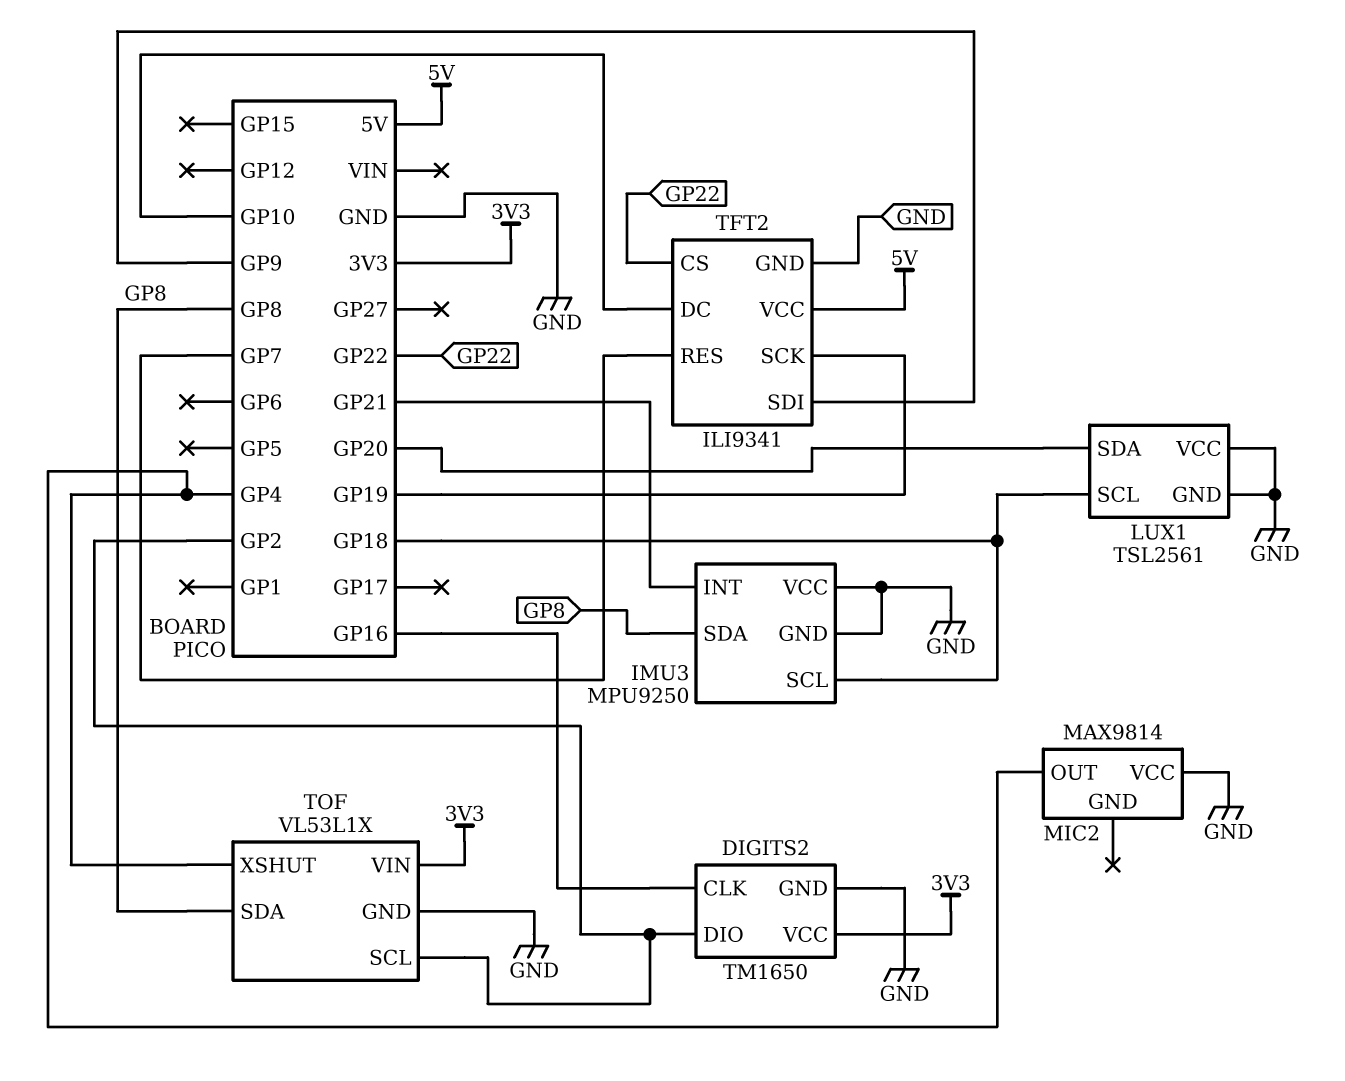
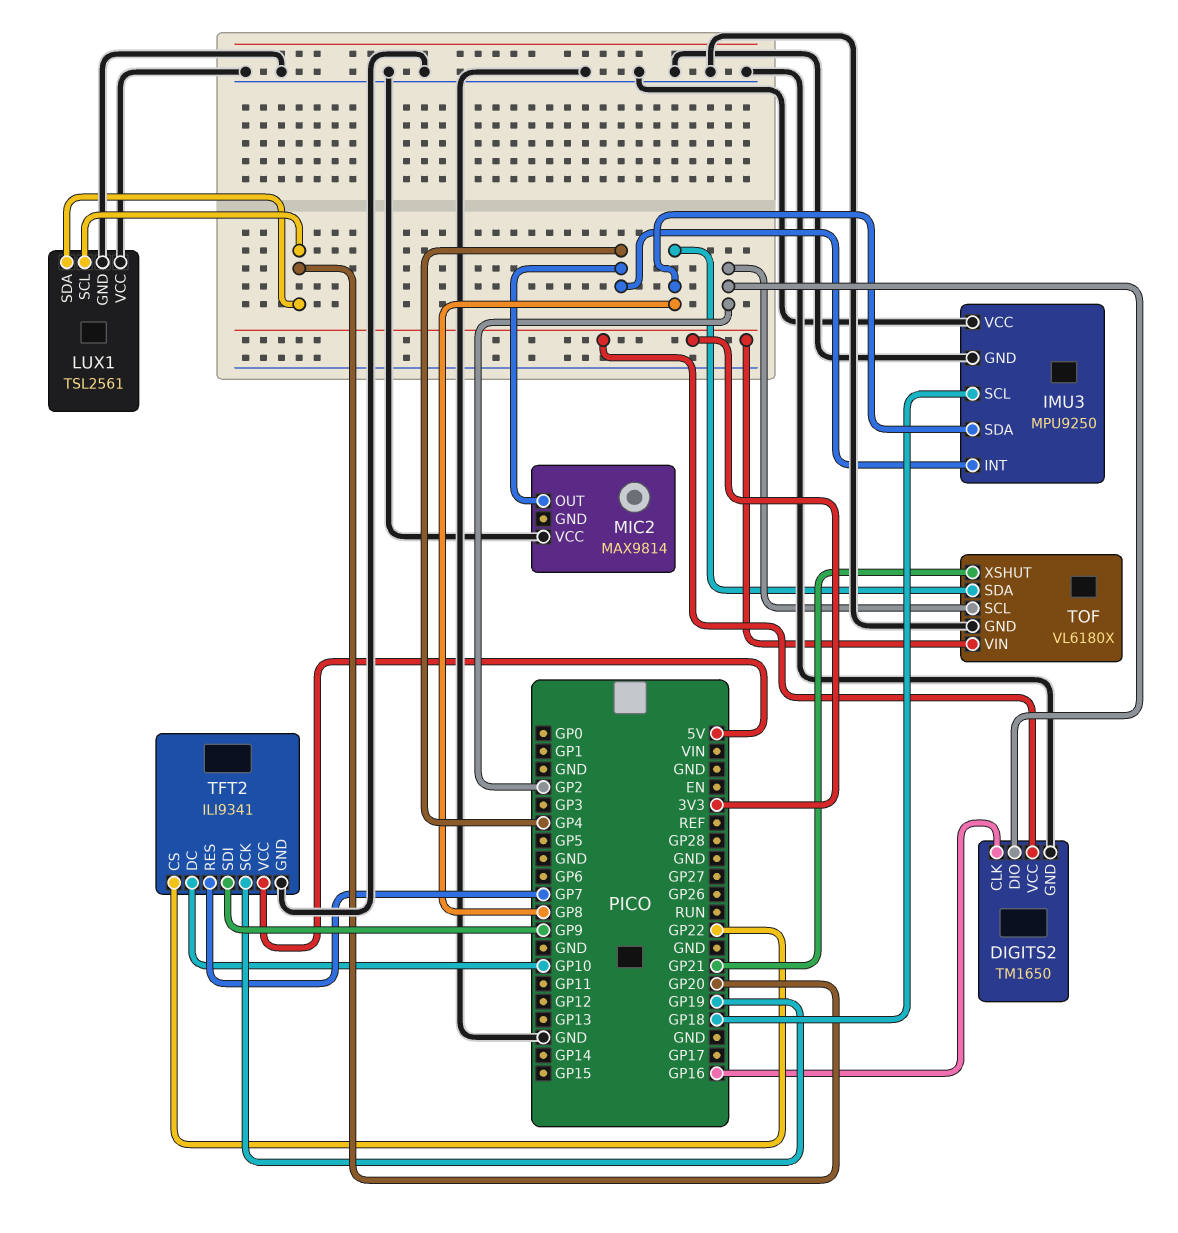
IMU3 pin INT: GP21 -> GP4
LUX1 pin SCL: GP18 -> GP20
TOF: VL53L1X -> VL6180X
TOF pin XSHUT: GP4 -> GP21

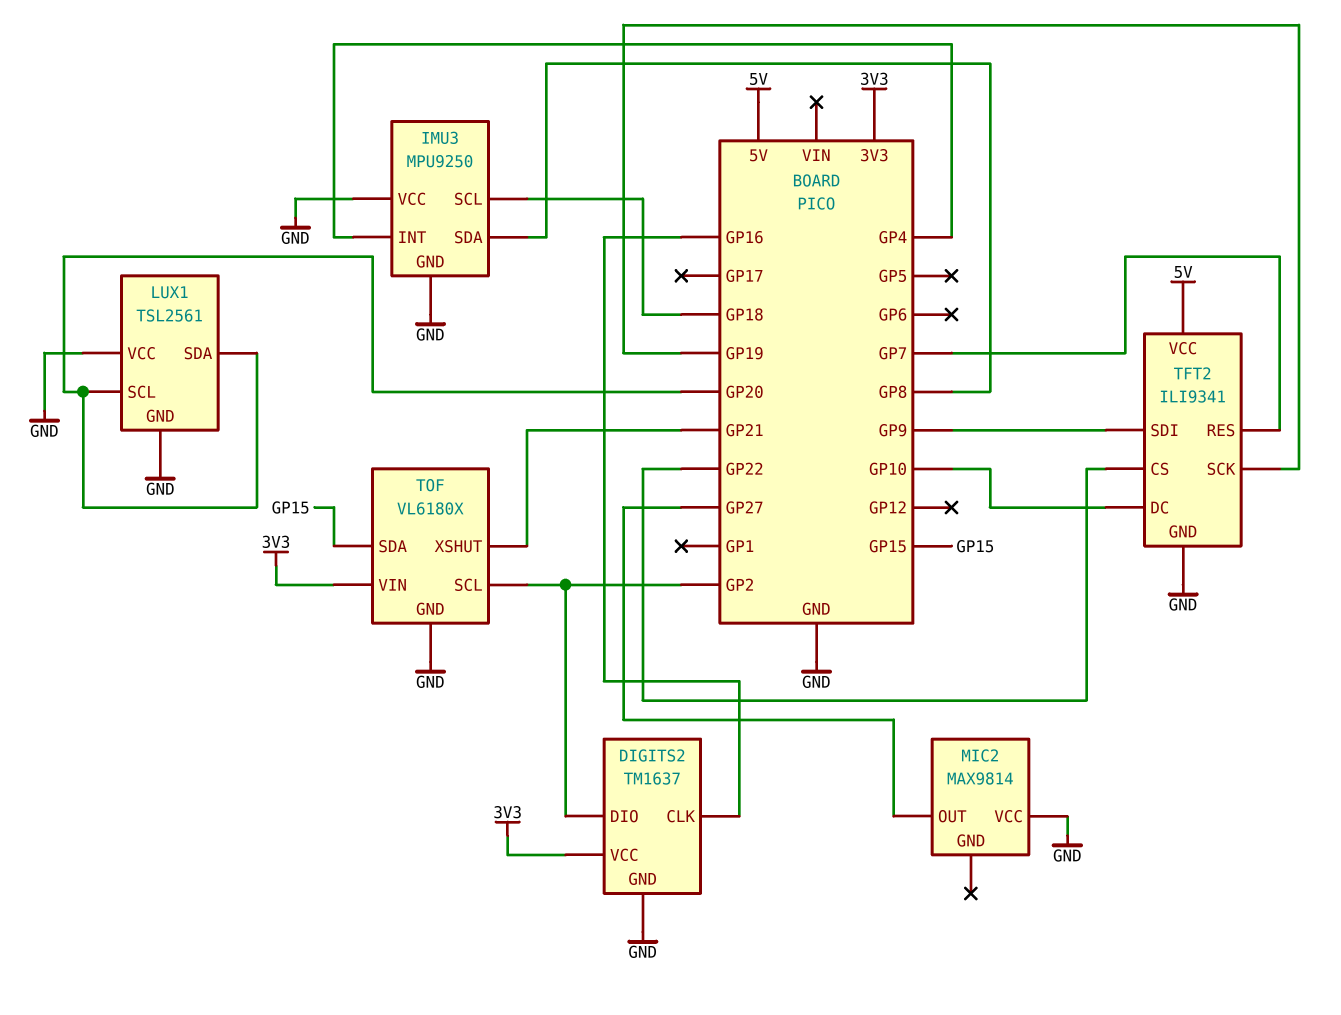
DIGITS2: TM1650 -> TM1637
MIC2 pin OUT: GP4 -> GP27
TOF pin SDA: GP8 -> GP15

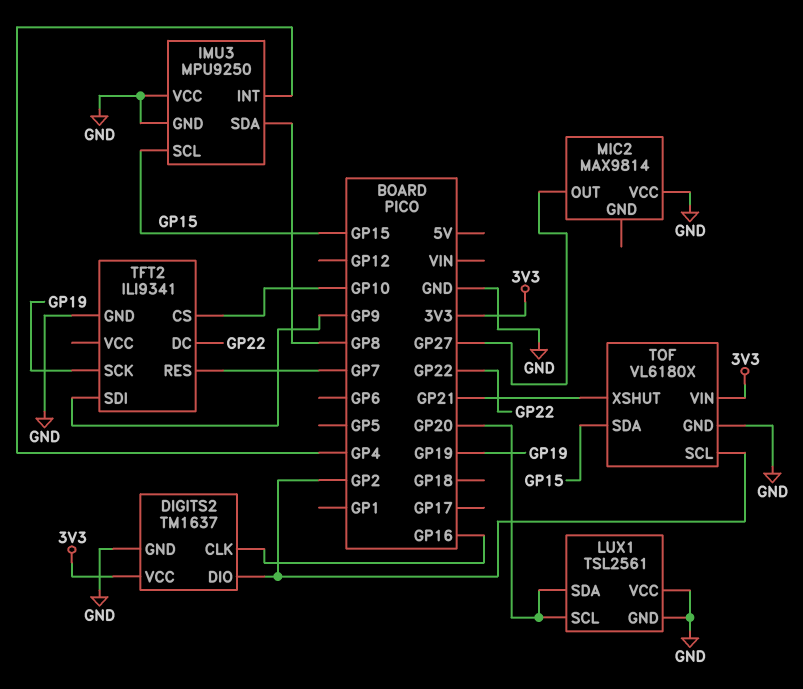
IMU3 pin SCL: GP18 -> GP15
TFT2 pin CS: GP22 -> GP10
TFT2 pin DC: GP10 -> GP22
TFT2 pin VCC: 5V -> none

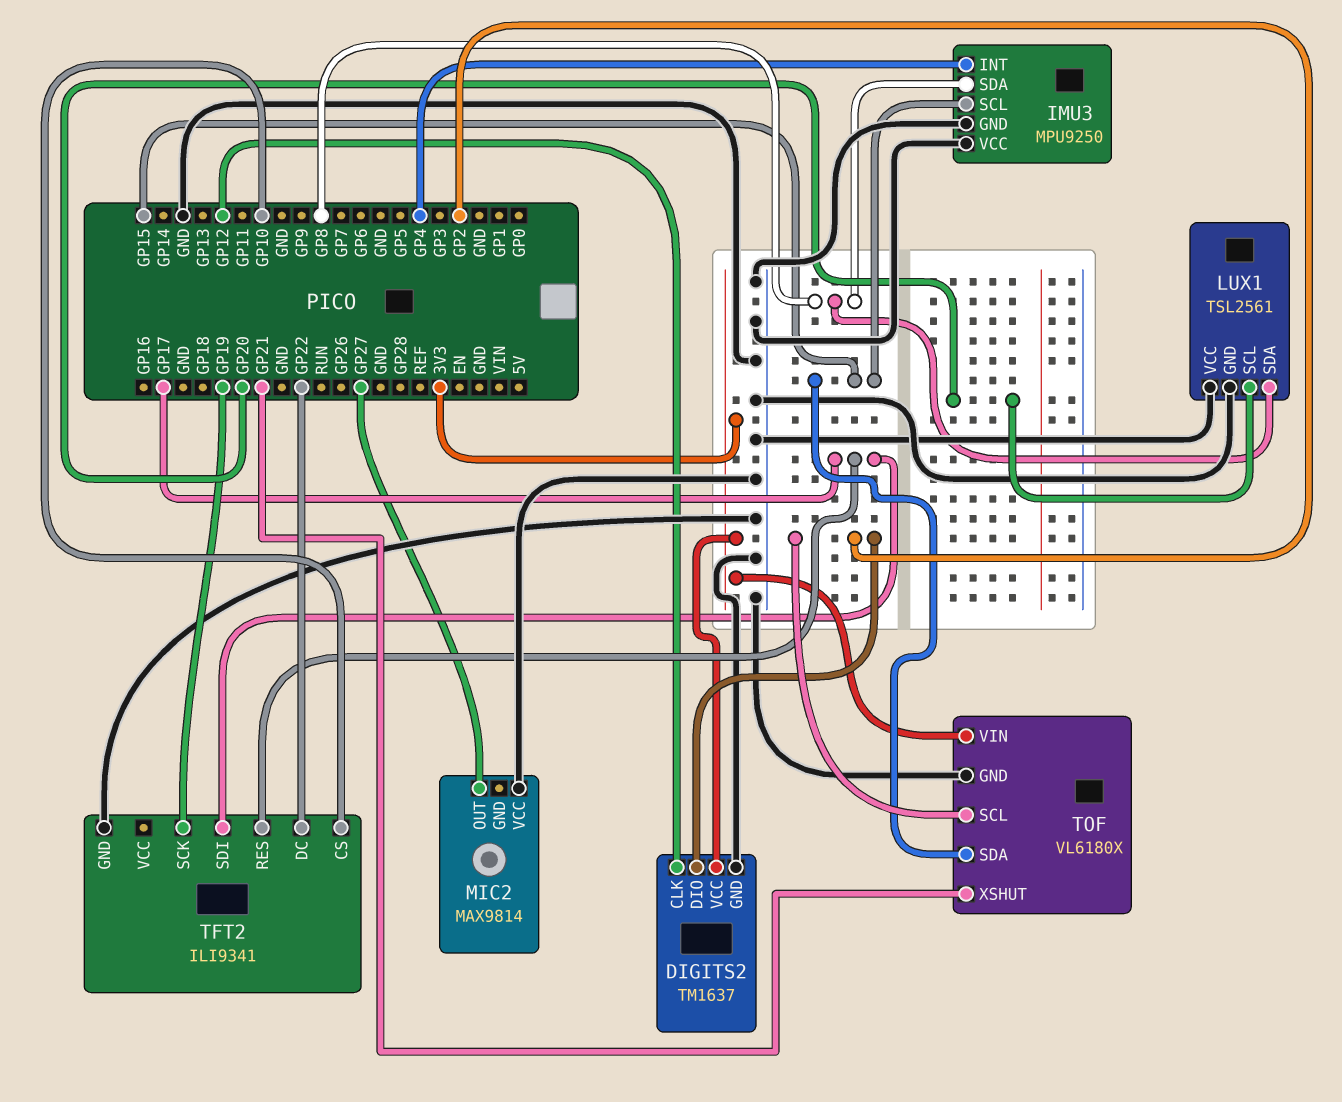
DIGITS2 pin CLK: GP16 -> GP12
LUX1 pin SDA: GP20 -> GP8
TFT2 pin RES: GP7 -> GP17
TFT2 pin SDI: GP9 -> GP17

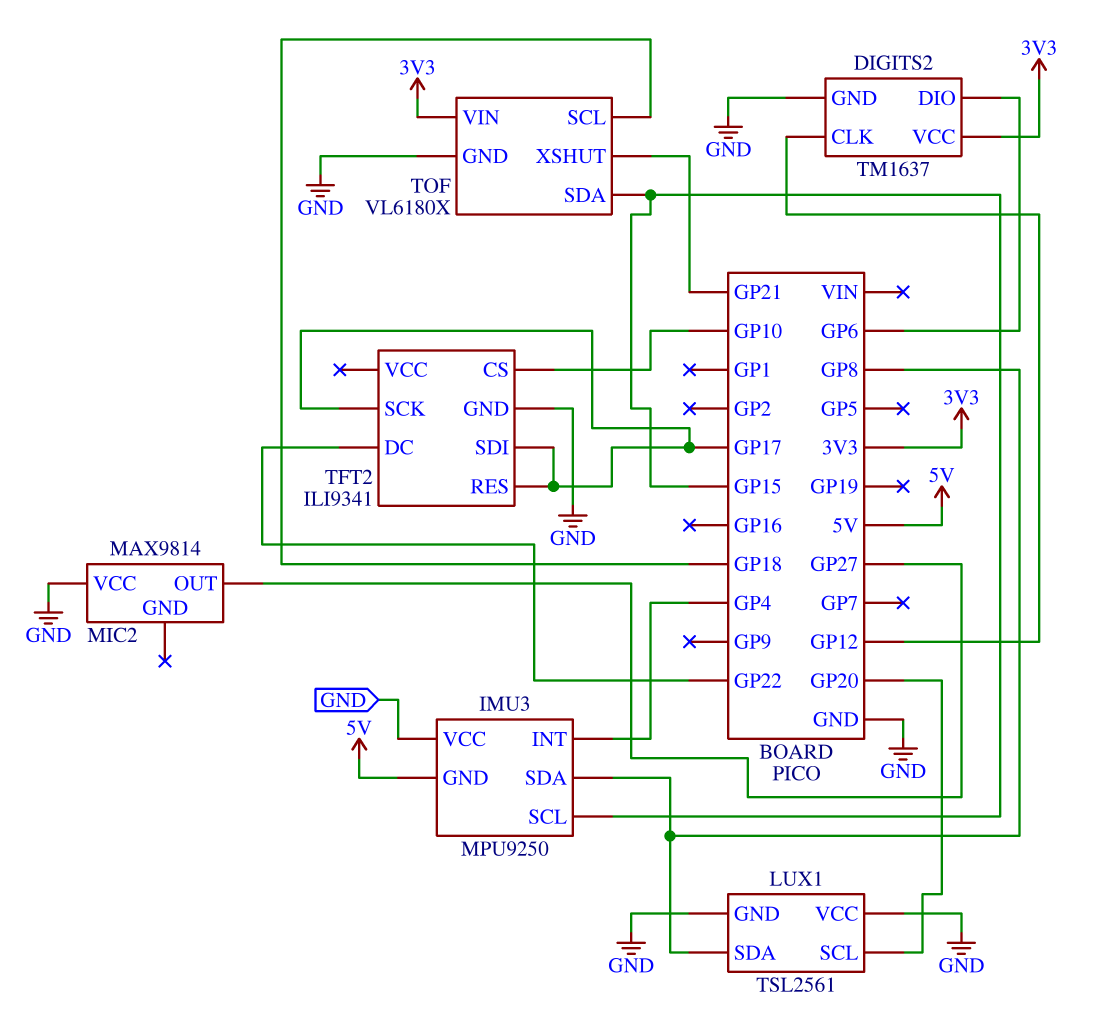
DIGITS2 pin DIO: GP2 -> GP6
IMU3 pin GND: GND -> 5V
TFT2 pin SCK: GP19 -> GP17
TOF pin SCL: GP2 -> GP18

